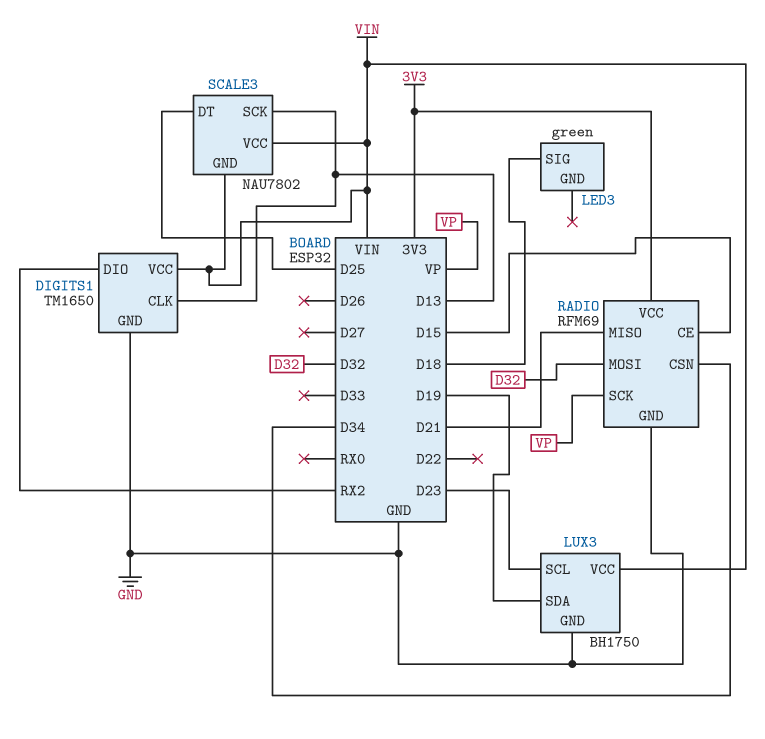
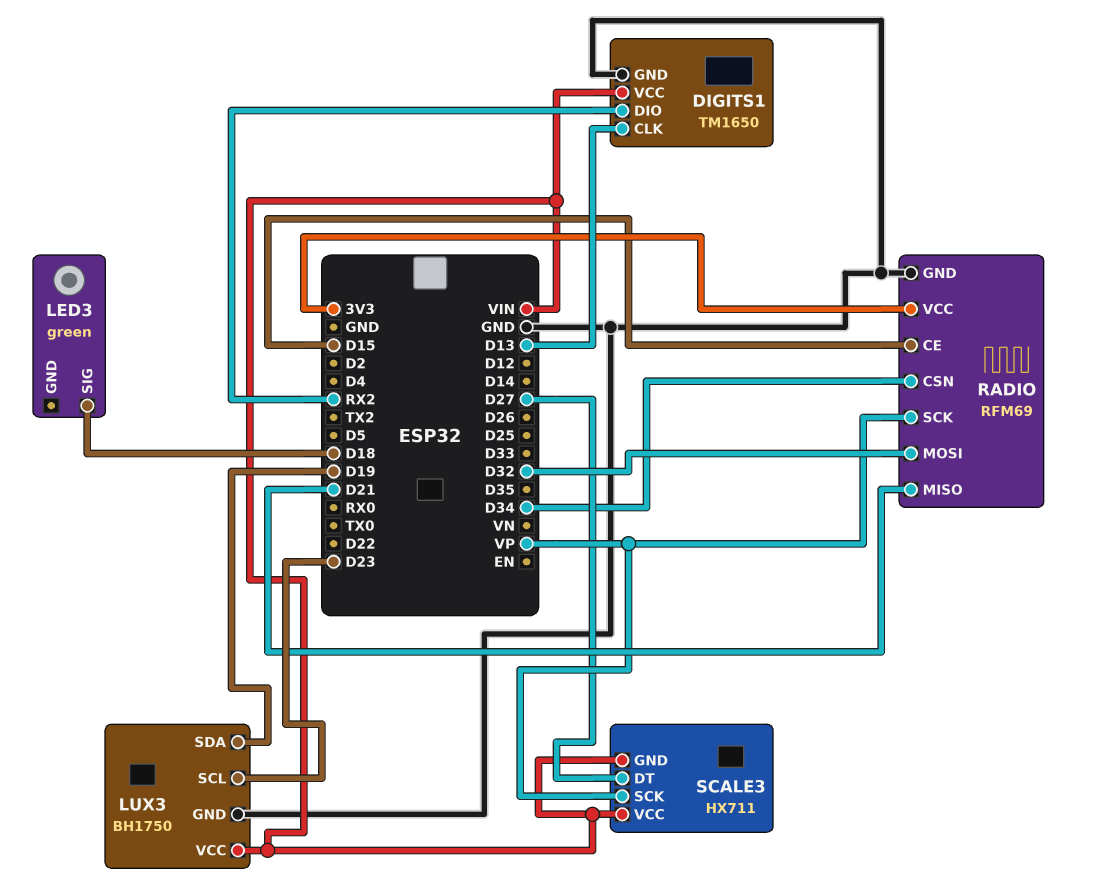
SCALE3: NAU7802 -> HX711
SCALE3 pin DT: D25 -> D27
SCALE3 pin SCK: D13 -> VP

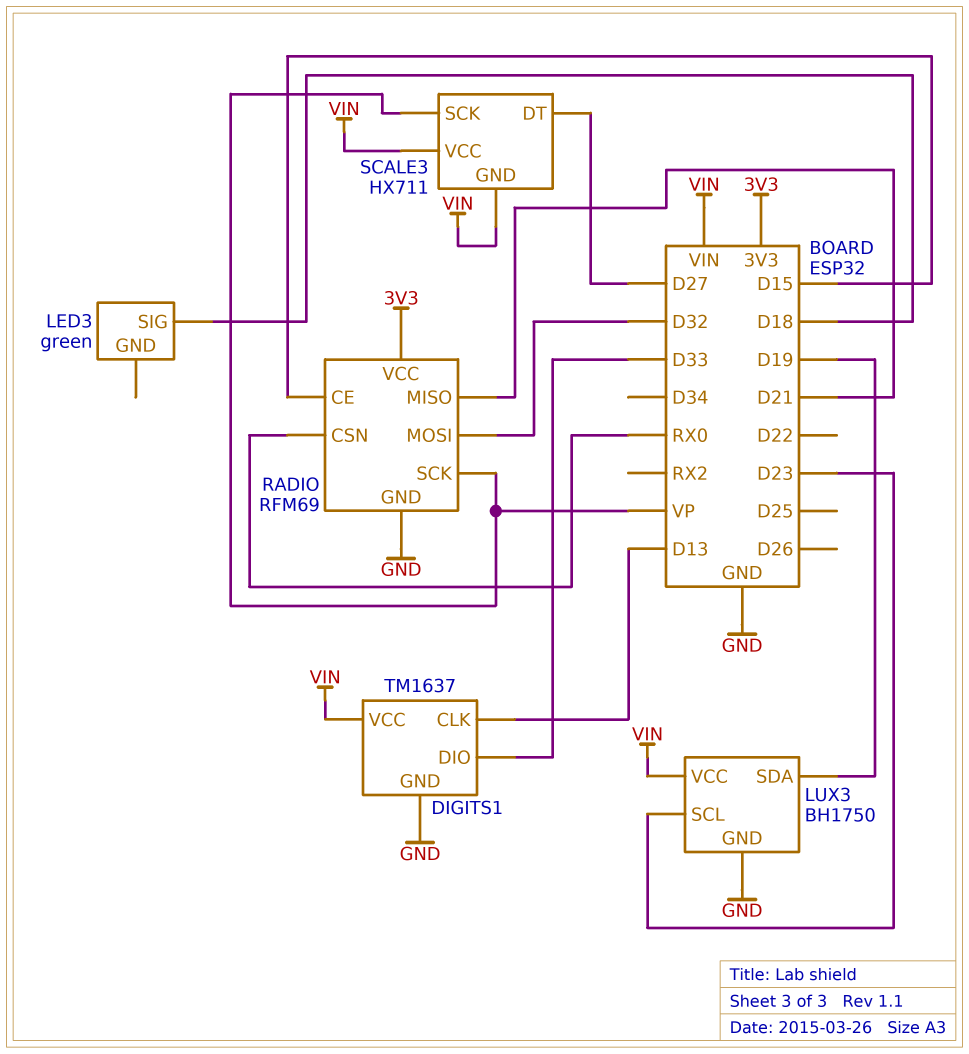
DIGITS1: TM1650 -> TM1637
DIGITS1 pin DIO: RX2 -> D33
RADIO pin CSN: D34 -> RX0

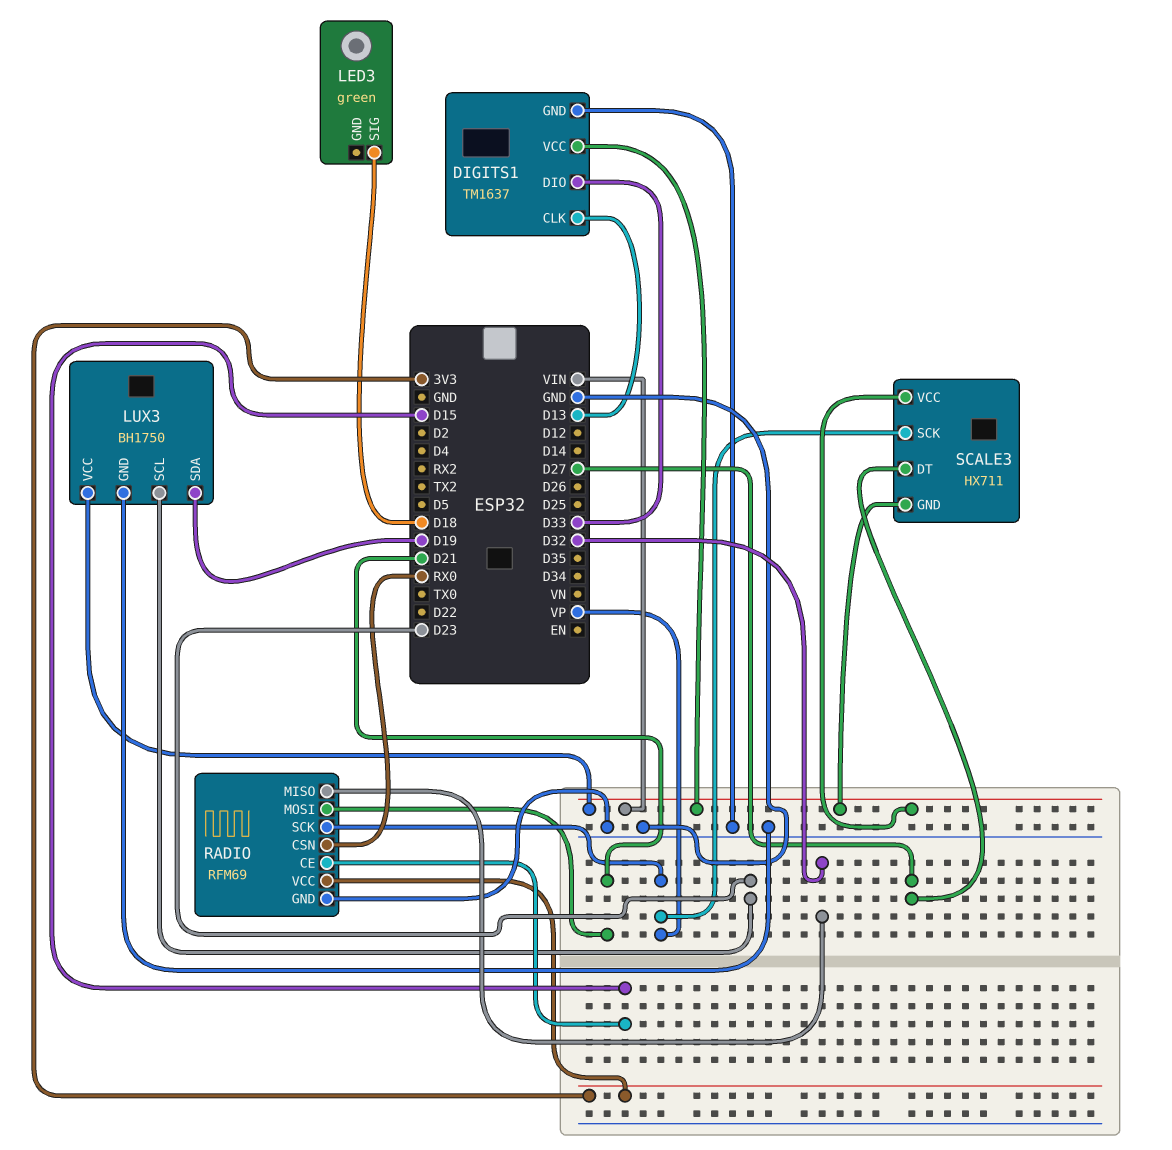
RADIO pin MISO: D21 -> D32
RADIO pin MOSI: D32 -> D21

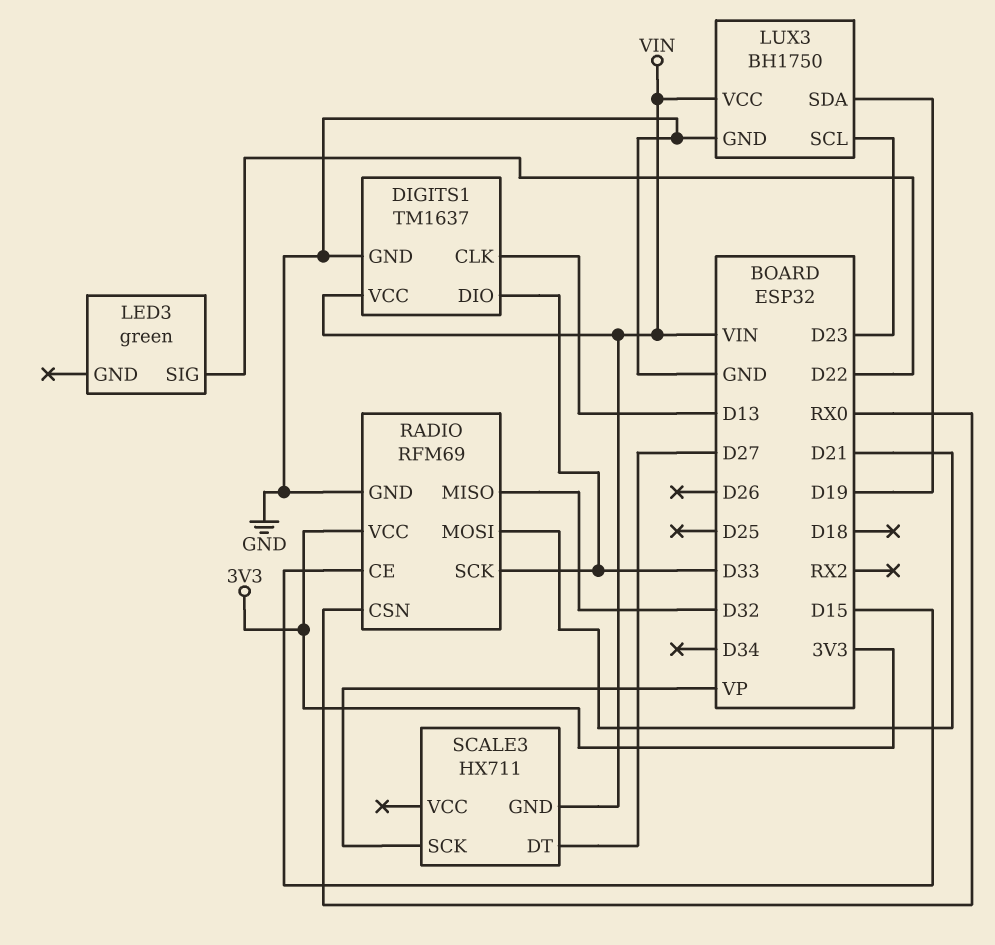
LED3 pin SIG: D18 -> D22
RADIO pin SCK: VP -> D33
SCALE3 pin VCC: VIN -> none

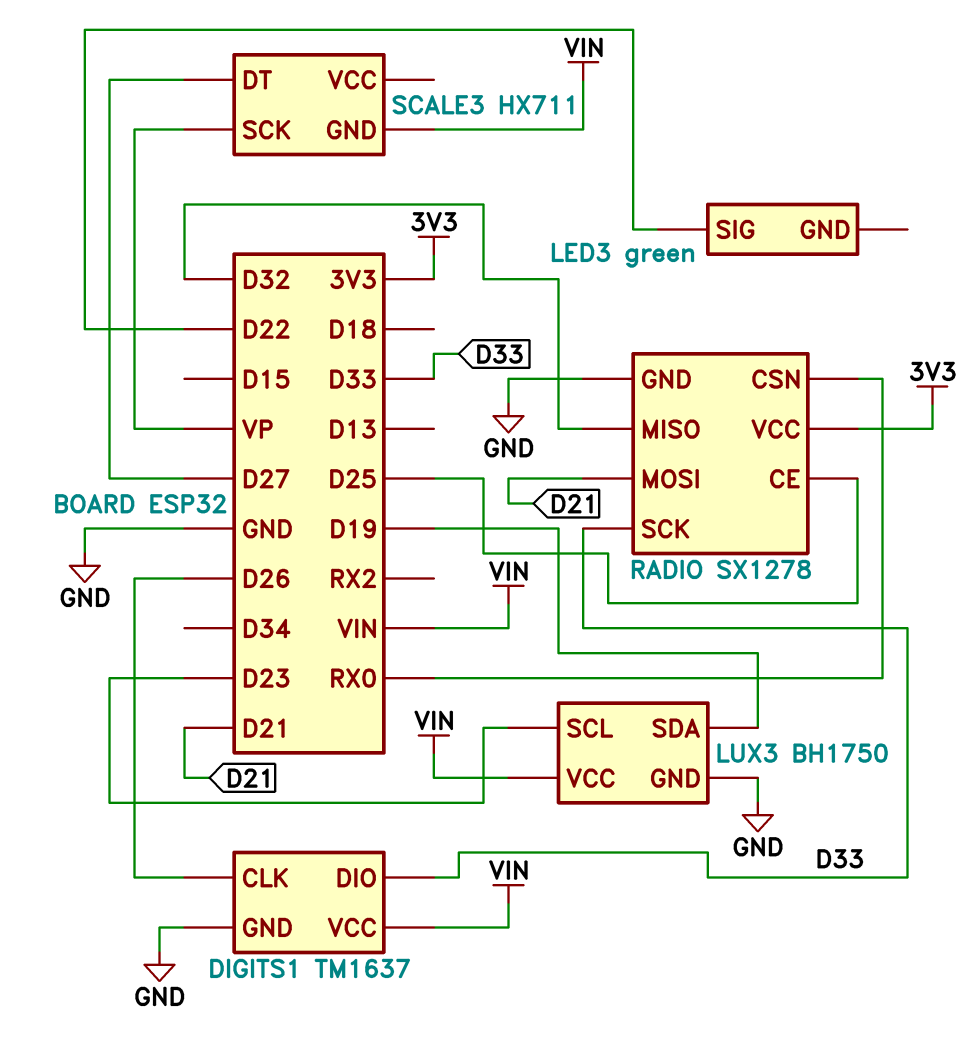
DIGITS1 pin CLK: D13 -> D26
RADIO: RFM69 -> SX1278
RADIO pin CE: D15 -> D25

